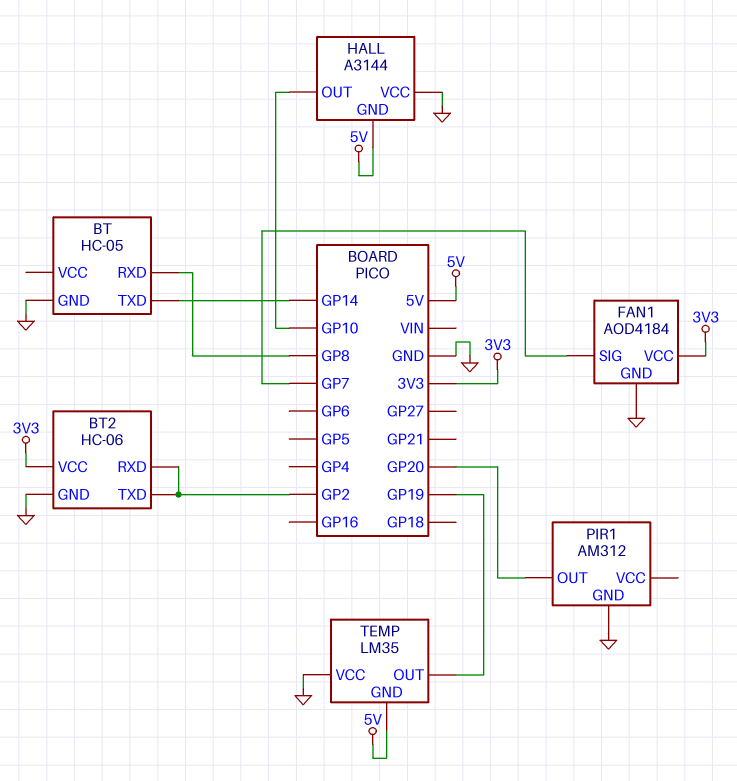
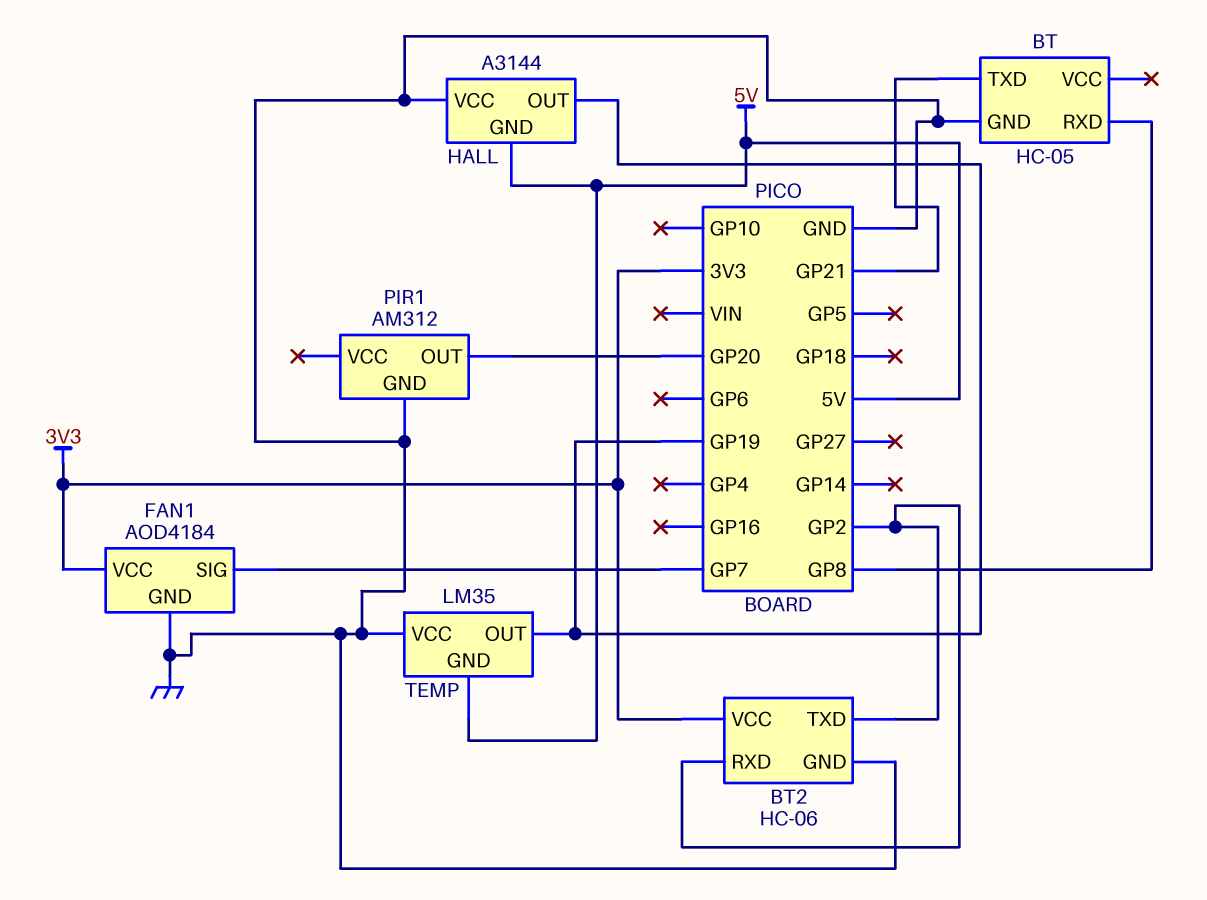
BT pin TXD: GP14 -> GP21
HALL pin OUT: GP10 -> GP19

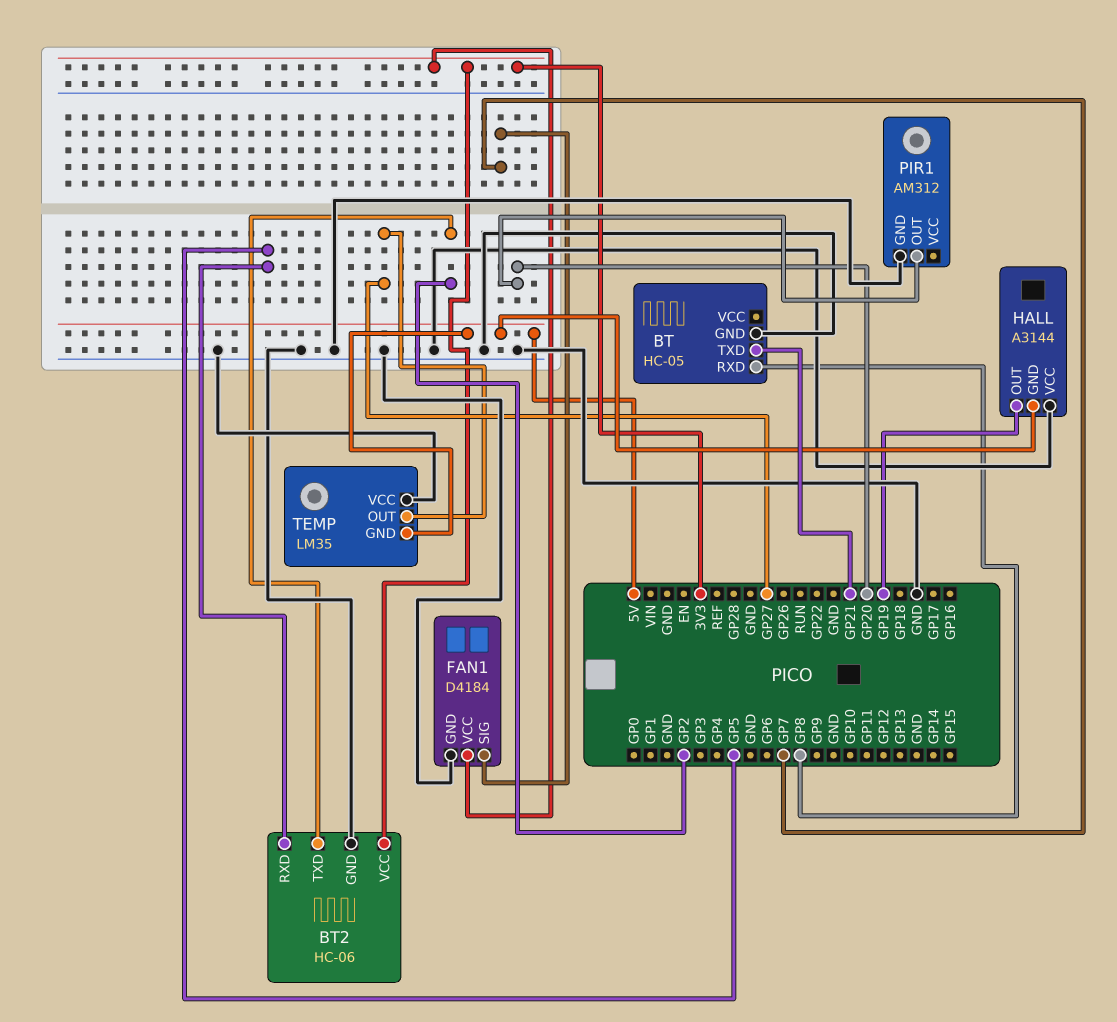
BT2 pin RXD: GP2 -> GP5
FAN1: AOD4184 -> D4184
TEMP pin OUT: GP19 -> GP27

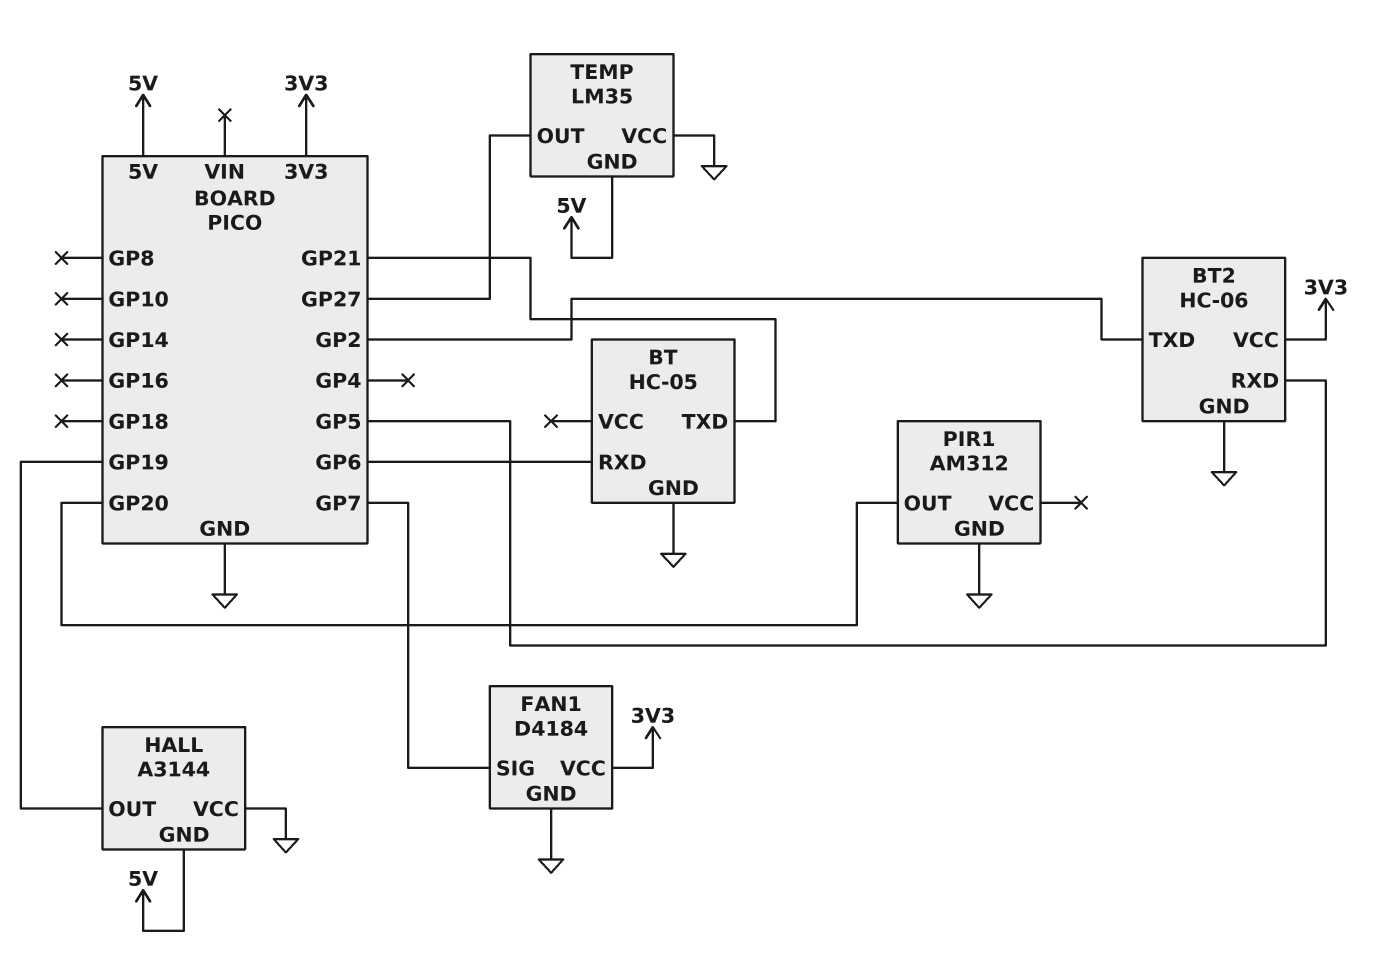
BT pin RXD: GP8 -> GP6

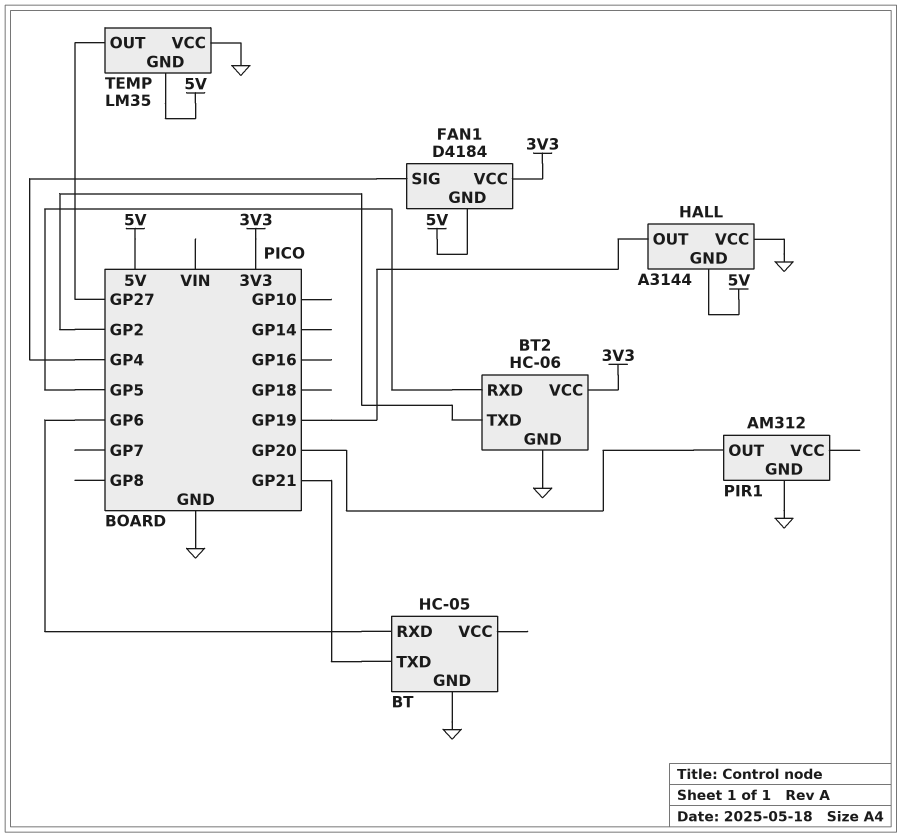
FAN1 pin GND: GND -> 5V
FAN1 pin SIG: GP7 -> GP4

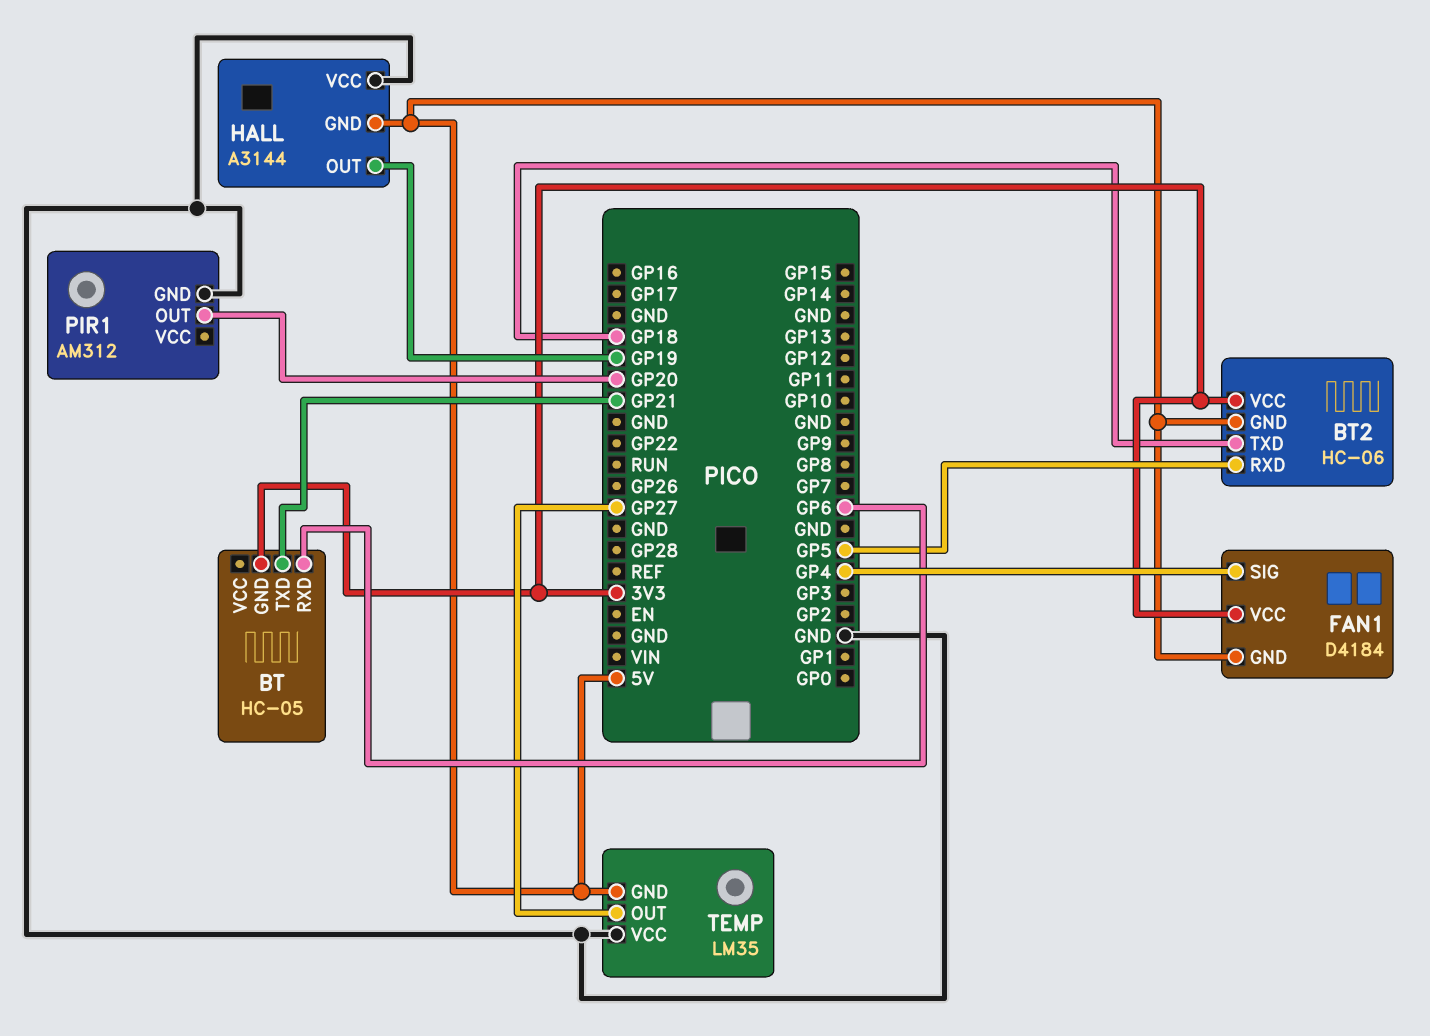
BT pin GND: GND -> 3V3
BT2 pin GND: GND -> 5V
BT2 pin TXD: GP2 -> GP18

